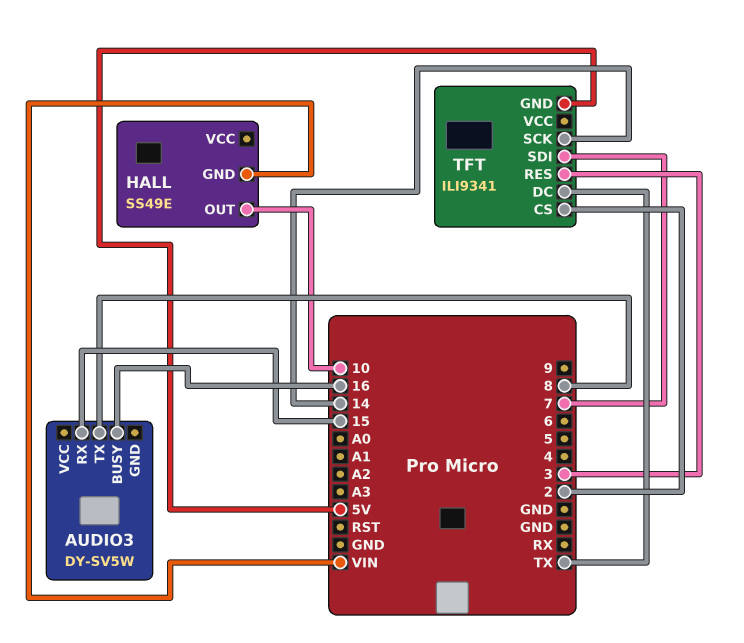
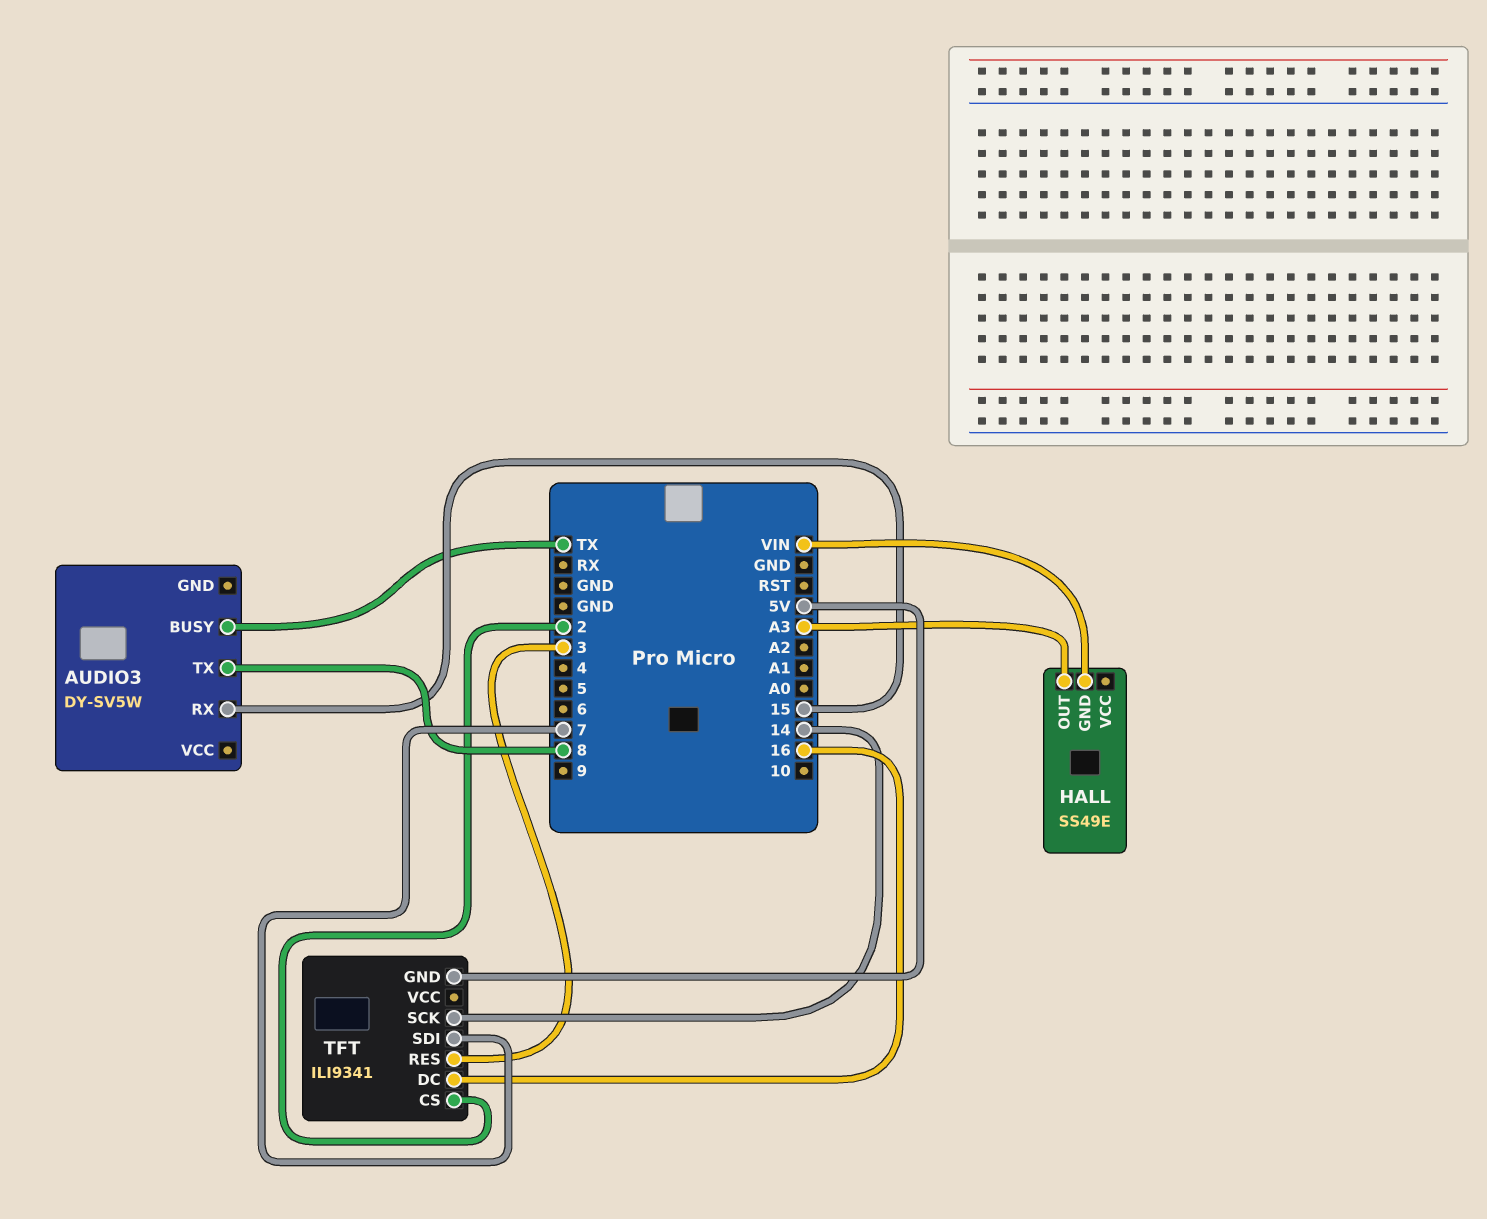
AUDIO3 pin BUSY: 16 -> TX
HALL pin OUT: 10 -> A3
TFT pin DC: TX -> 16

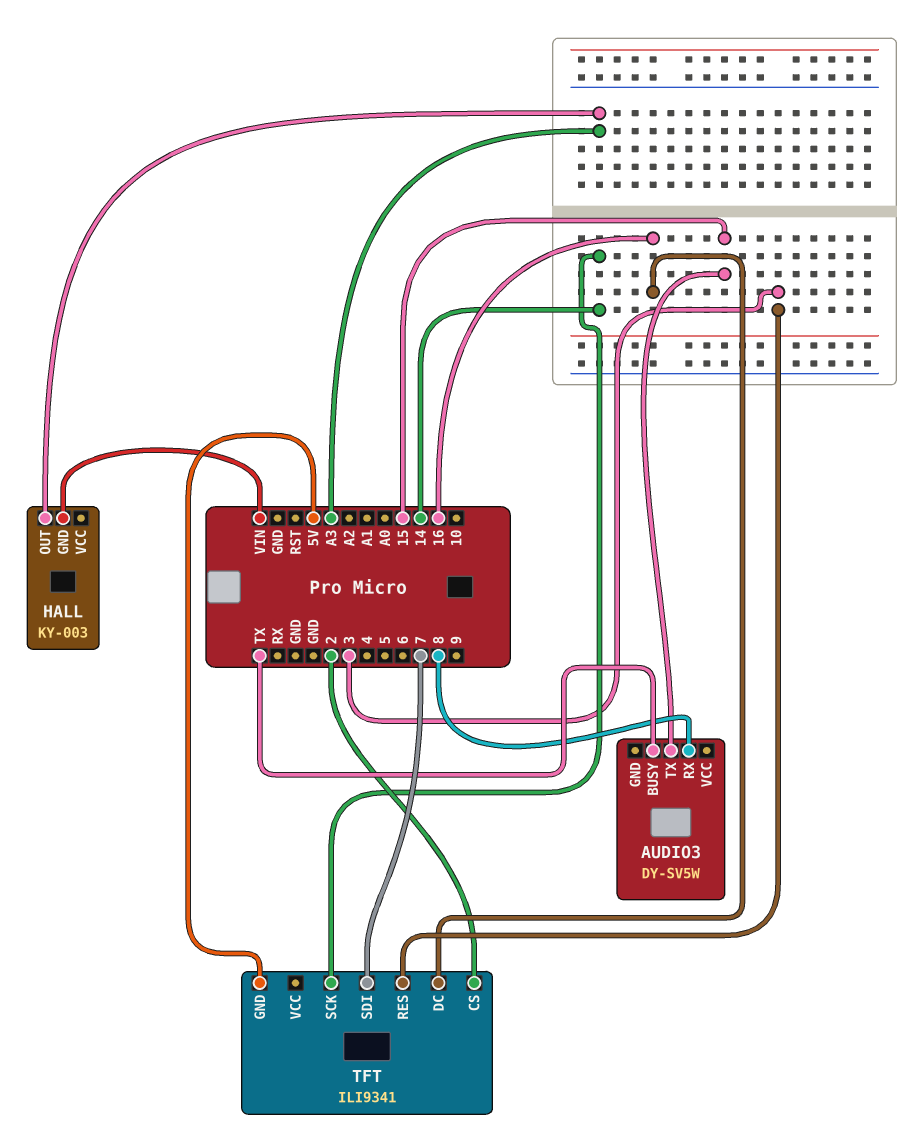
AUDIO3 pin RX: 15 -> 8
AUDIO3 pin TX: 8 -> 15
HALL: SS49E -> KY-003

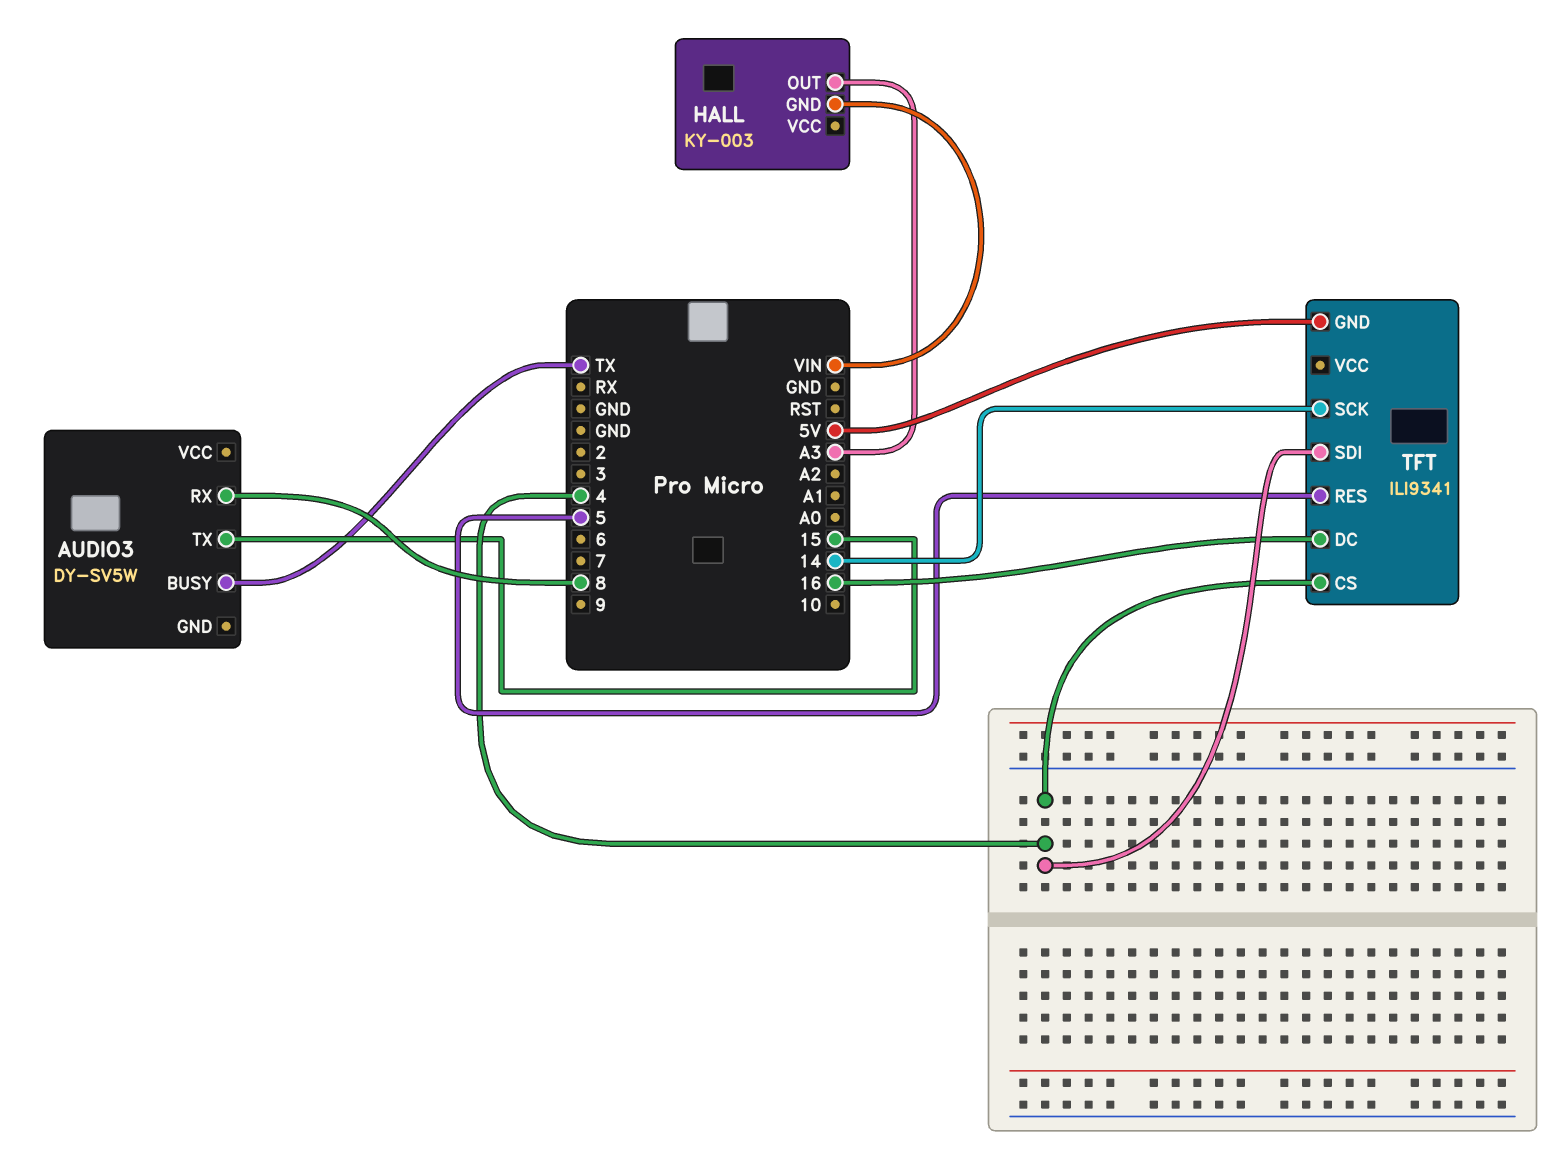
TFT pin CS: 2 -> 4
TFT pin RES: 3 -> 5
TFT pin SDI: 7 -> 4

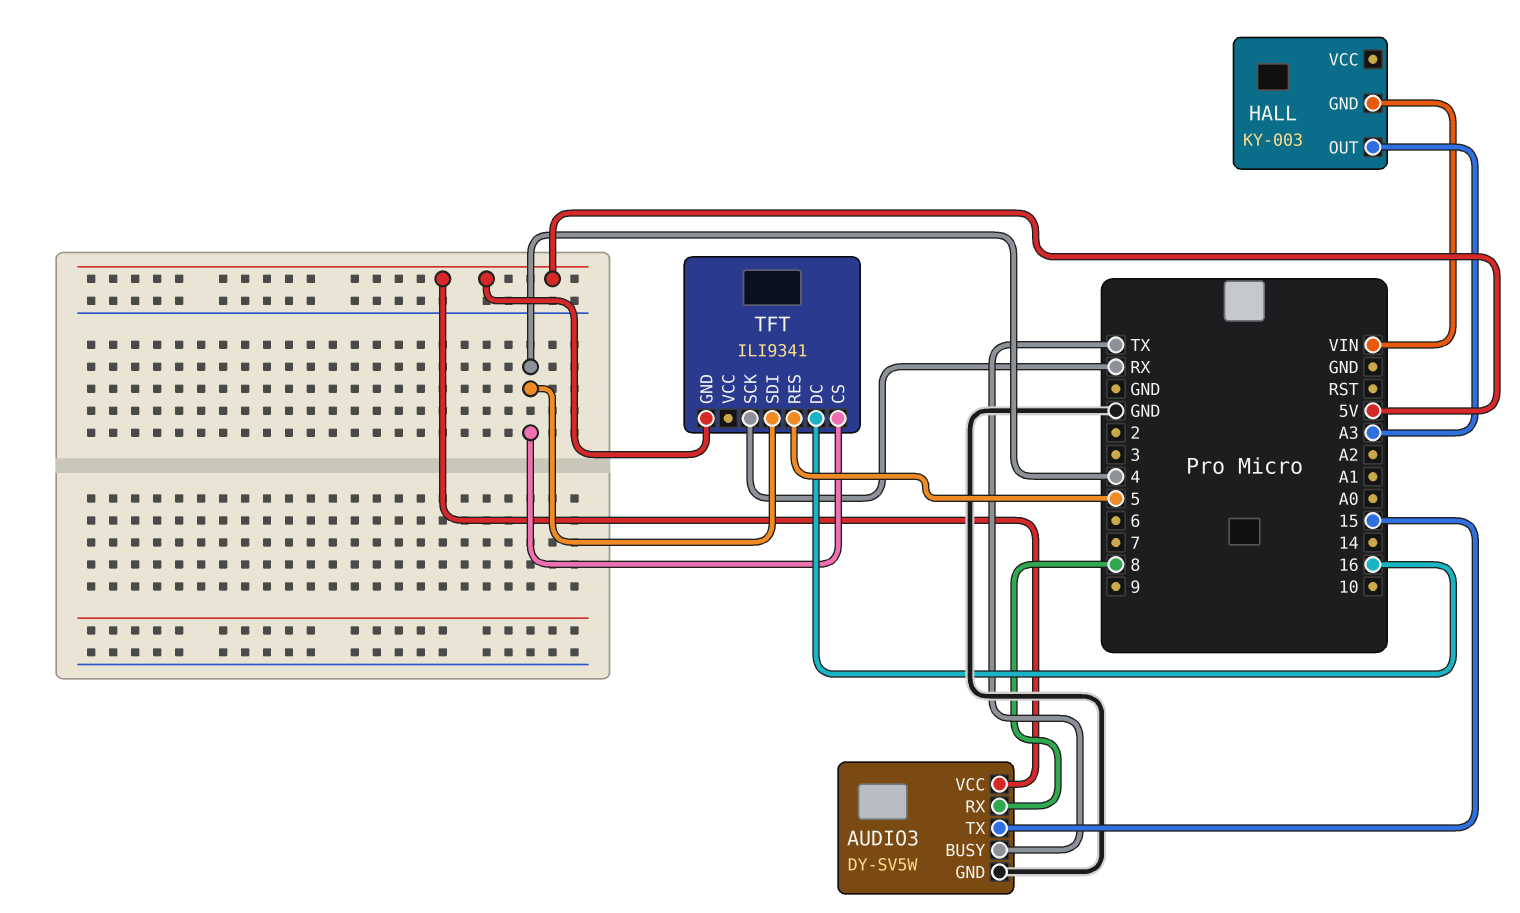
AUDIO3 pin GND: none -> GND
AUDIO3 pin VCC: none -> 5V
TFT pin SCK: 14 -> RX

